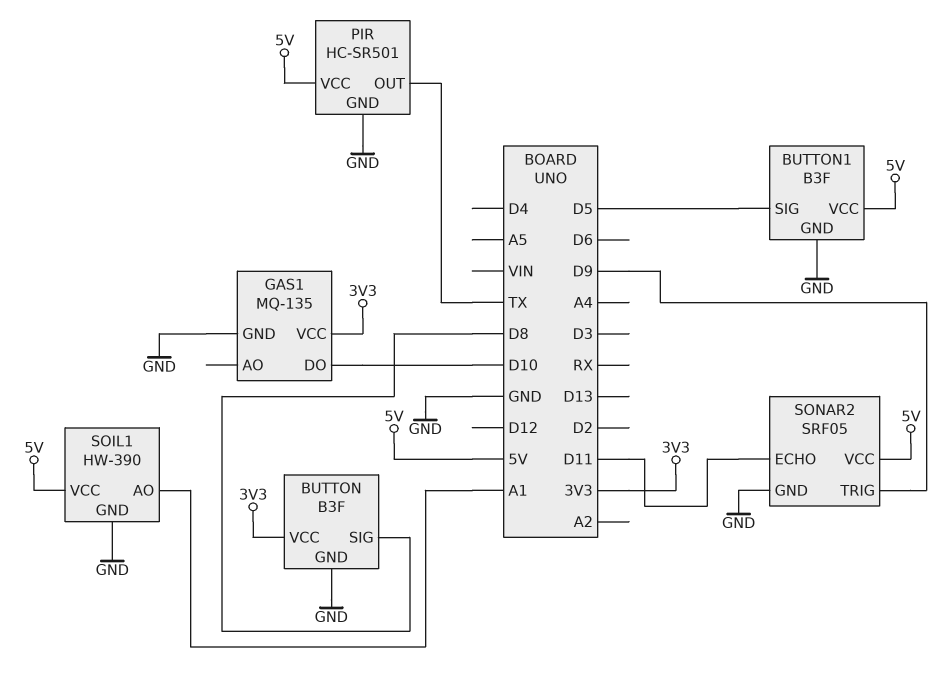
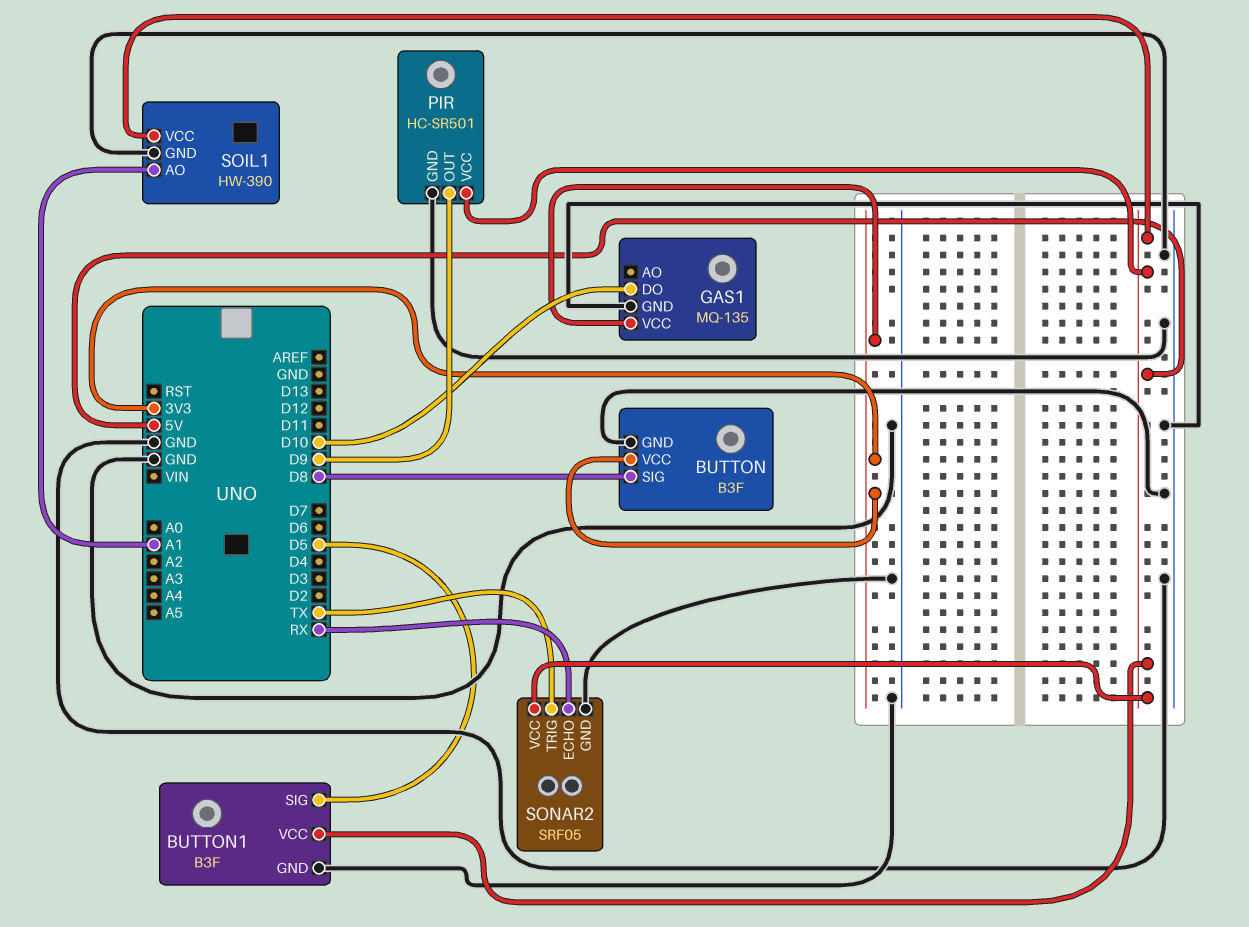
PIR pin OUT: TX -> D9
SONAR2 pin ECHO: D11 -> RX
SONAR2 pin TRIG: D9 -> TX

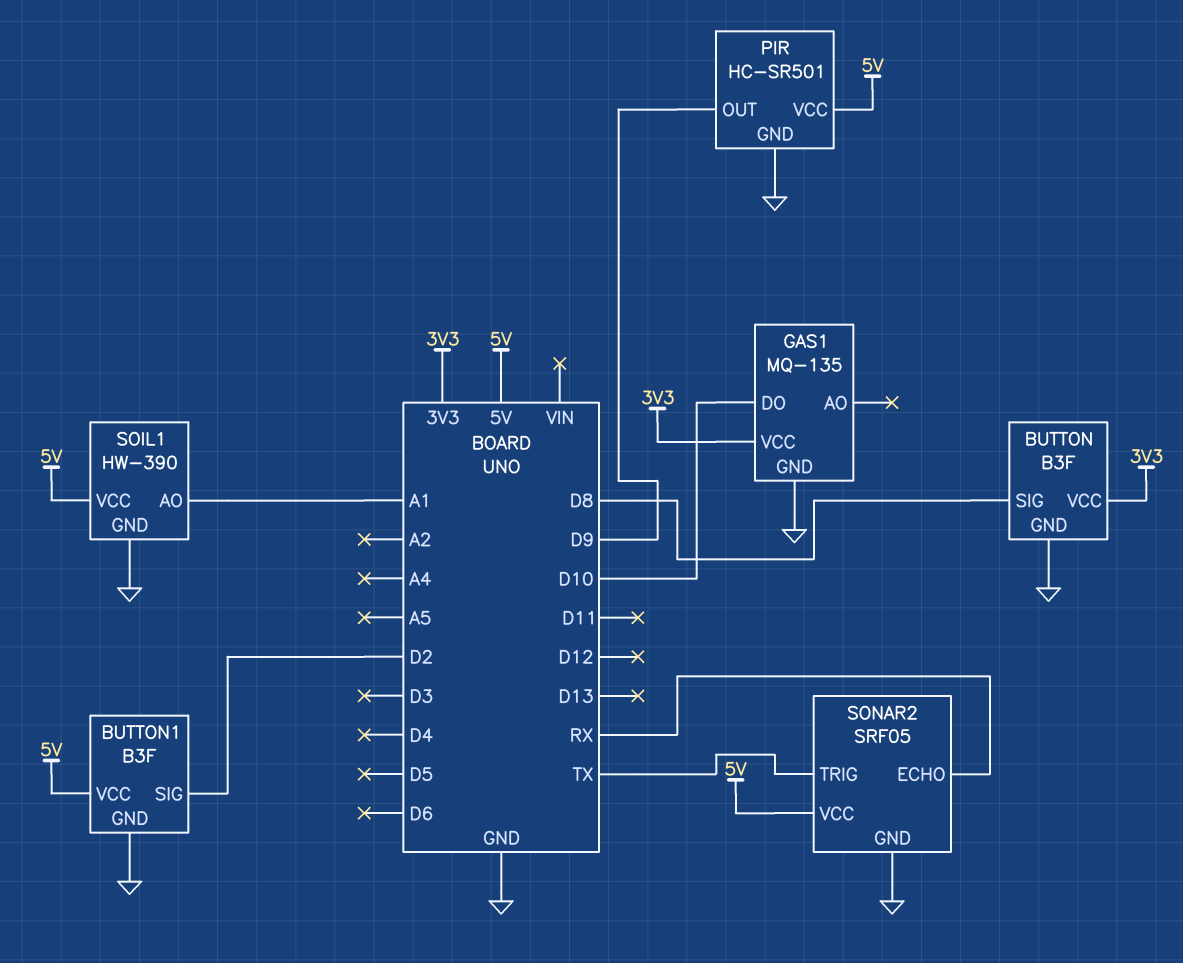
BUTTON1 pin SIG: D5 -> D2

